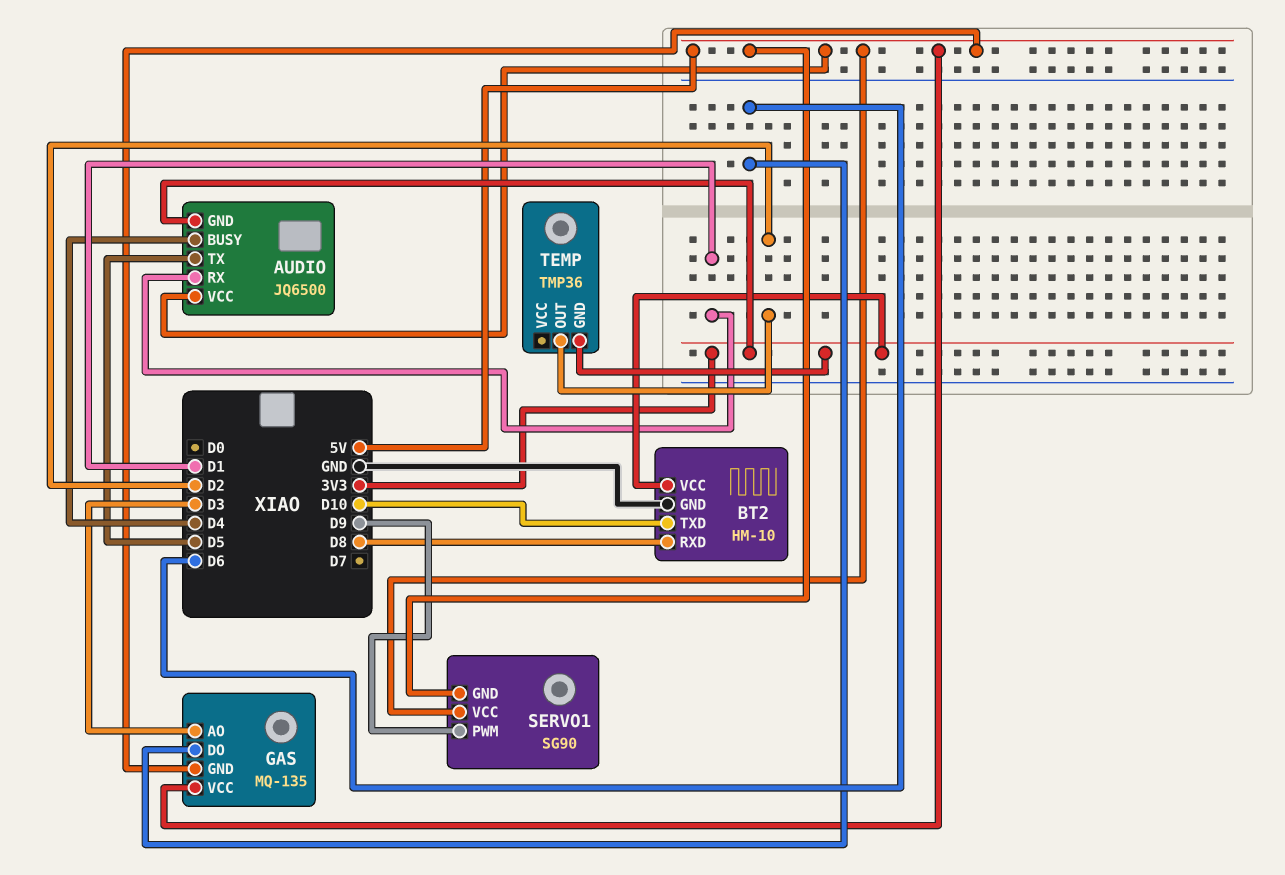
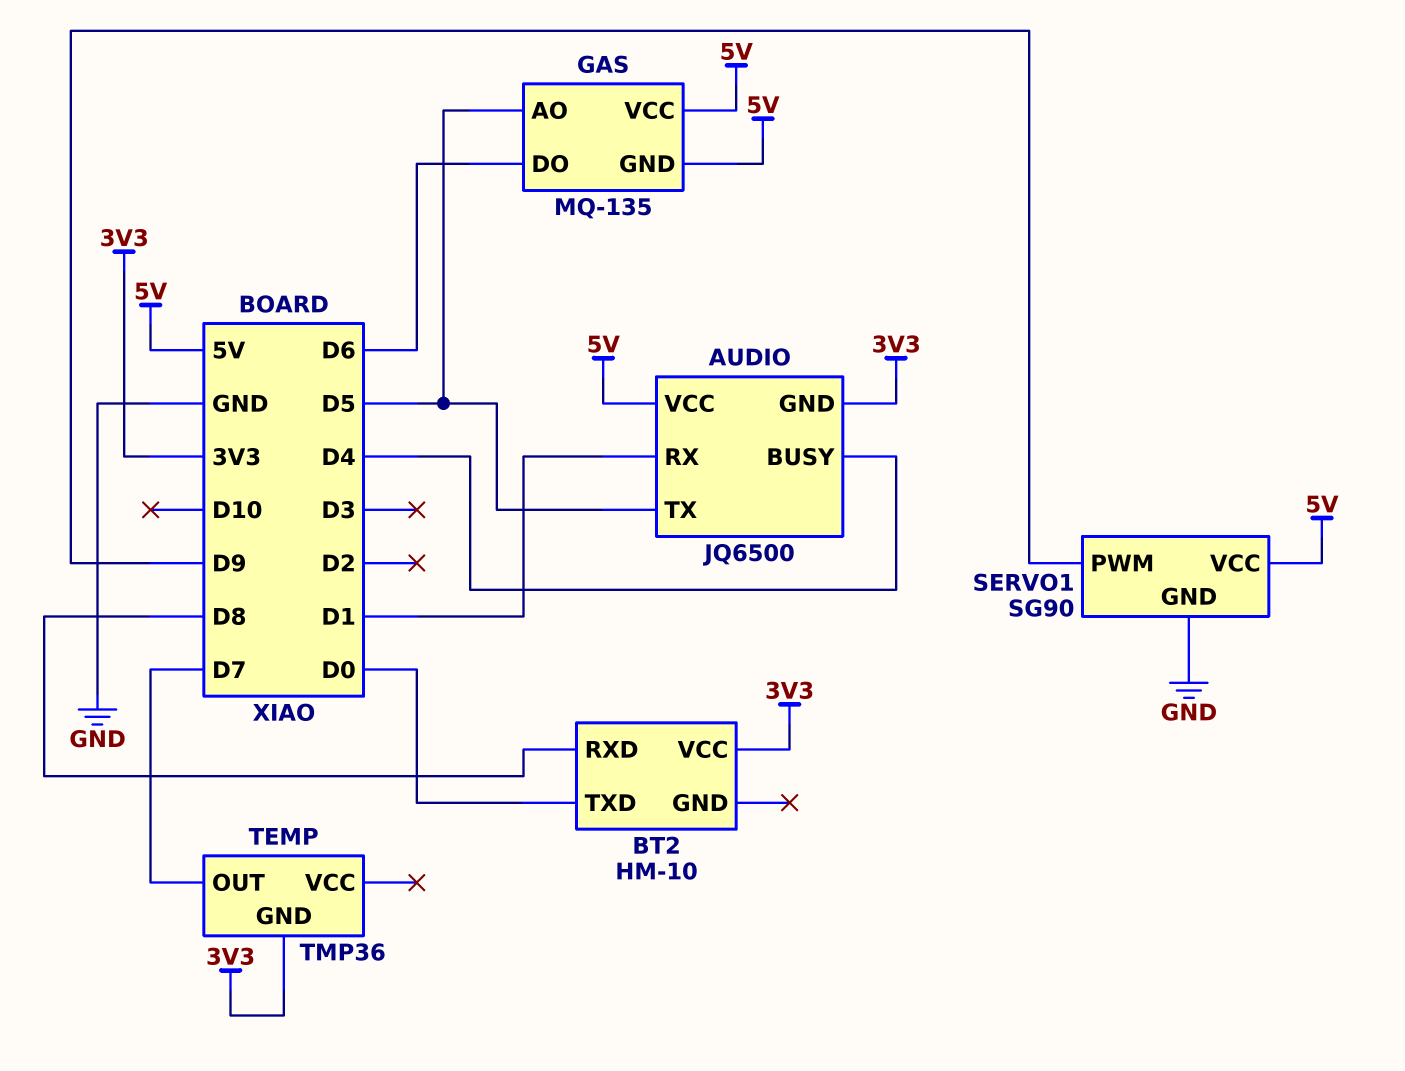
BT2 pin GND: GND -> none
BT2 pin TXD: D10 -> D0
GAS pin AO: D3 -> D5
SERVO1 pin GND: 5V -> GND
TEMP pin OUT: D2 -> D7

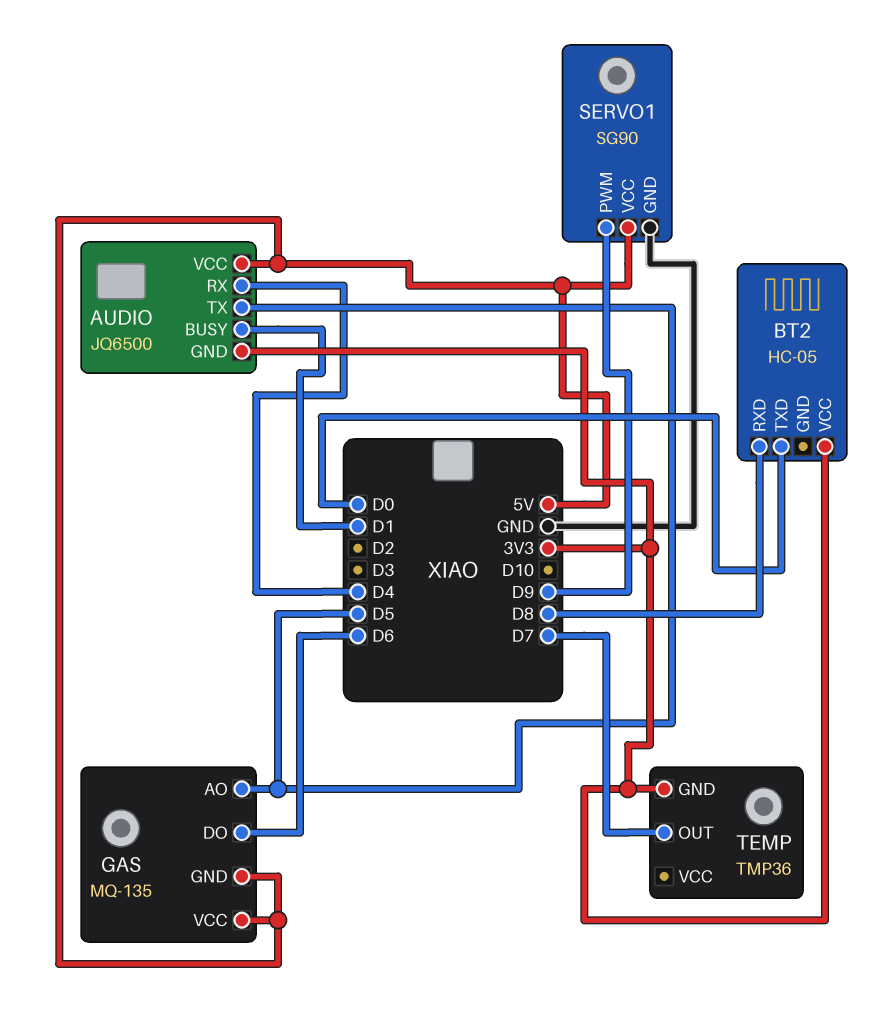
AUDIO pin BUSY: D4 -> D1
AUDIO pin RX: D1 -> D4
BT2: HM-10 -> HC-05

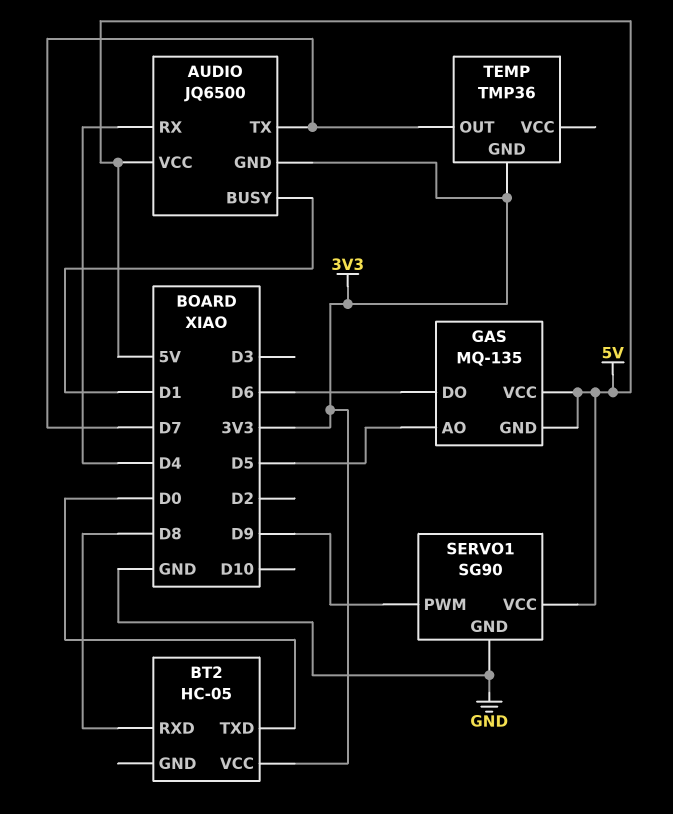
AUDIO pin TX: D5 -> D7

